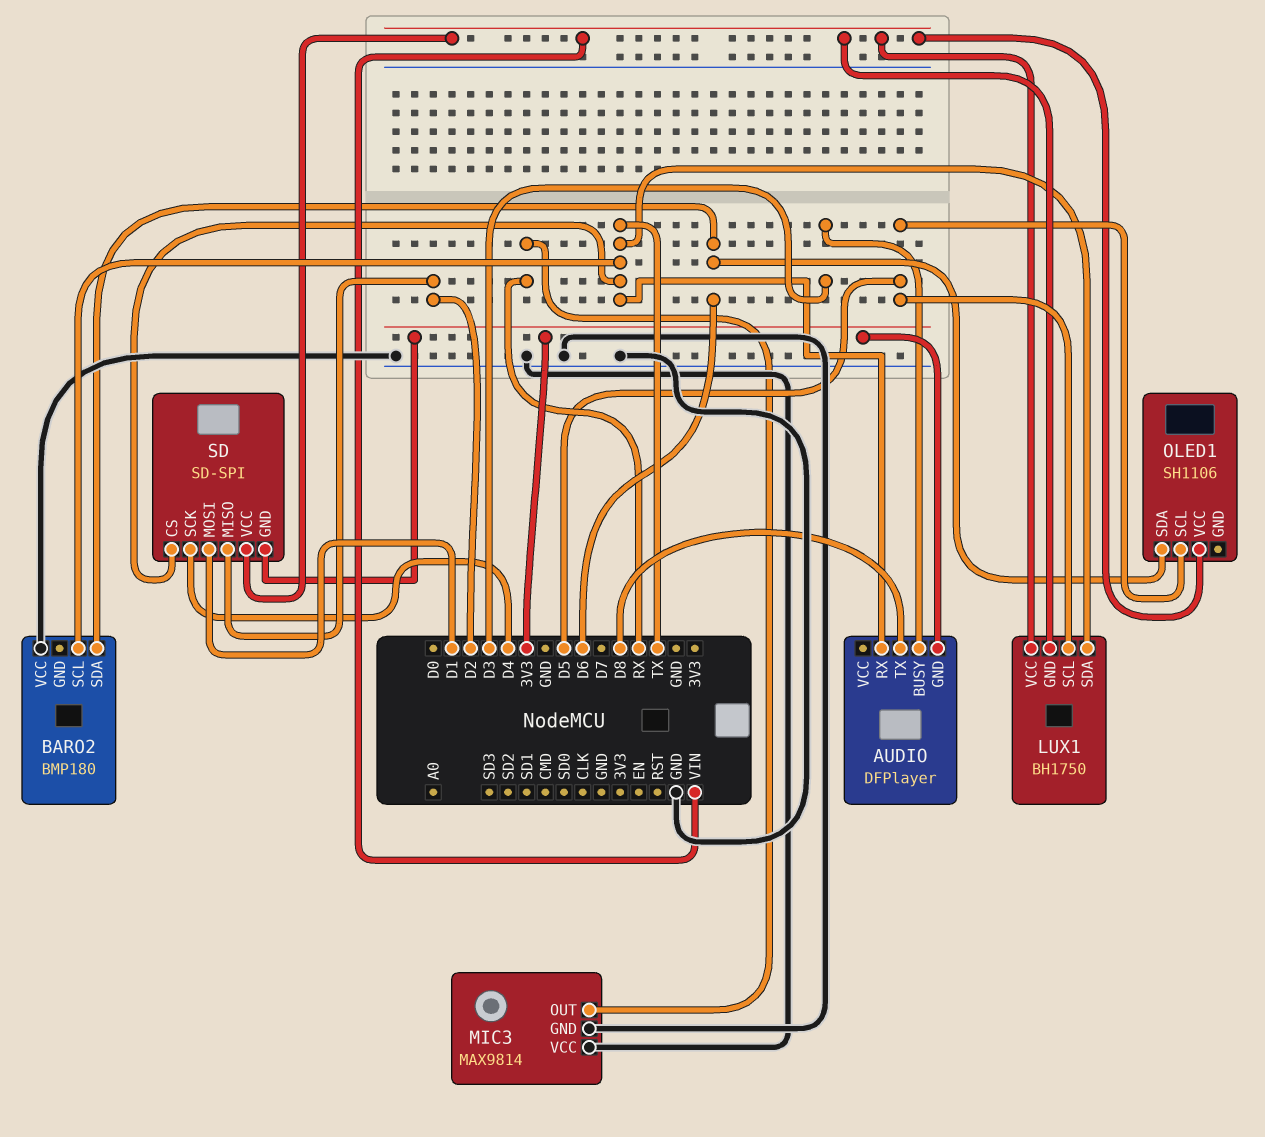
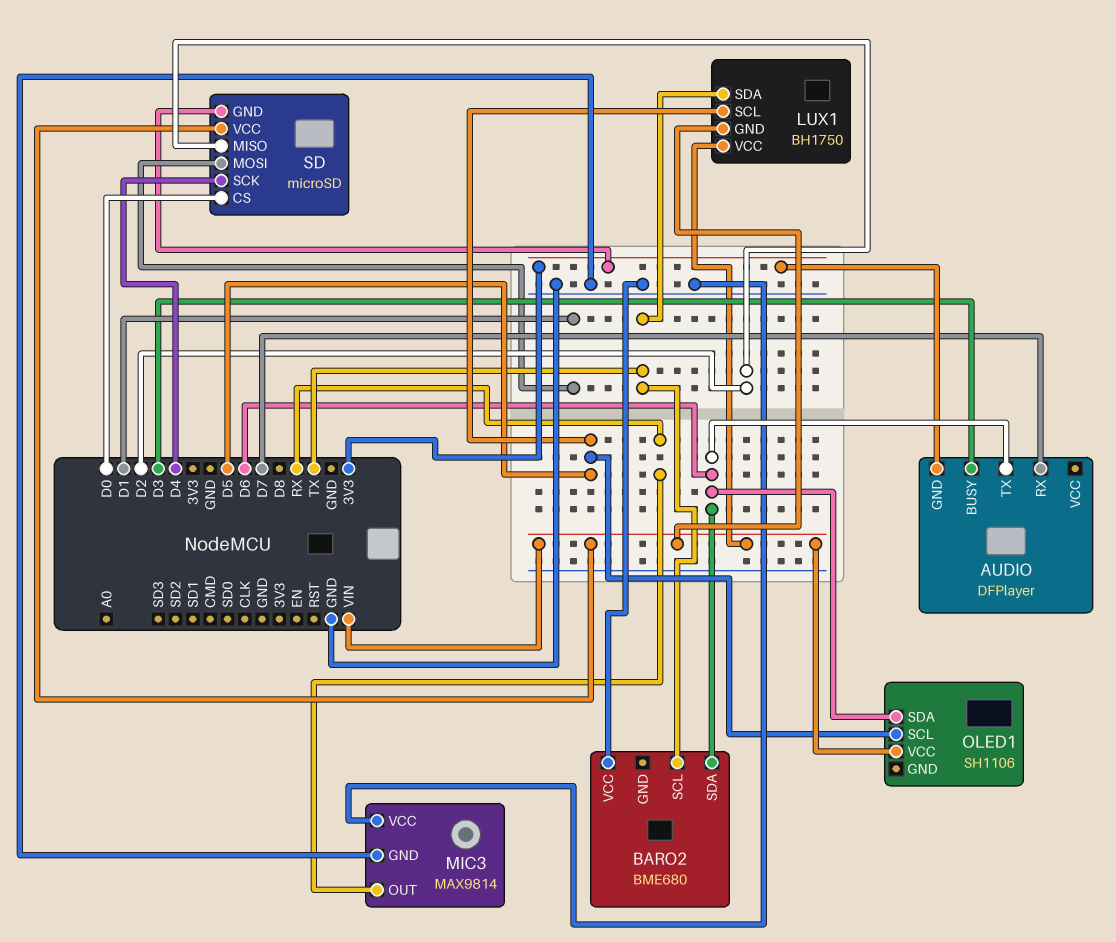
AUDIO pin RX: TX -> D7
AUDIO pin TX: D8 -> D6
BARO2: BMP180 -> BME680
SD: SD-SPI -> microSD
SD pin CS: TX -> D0

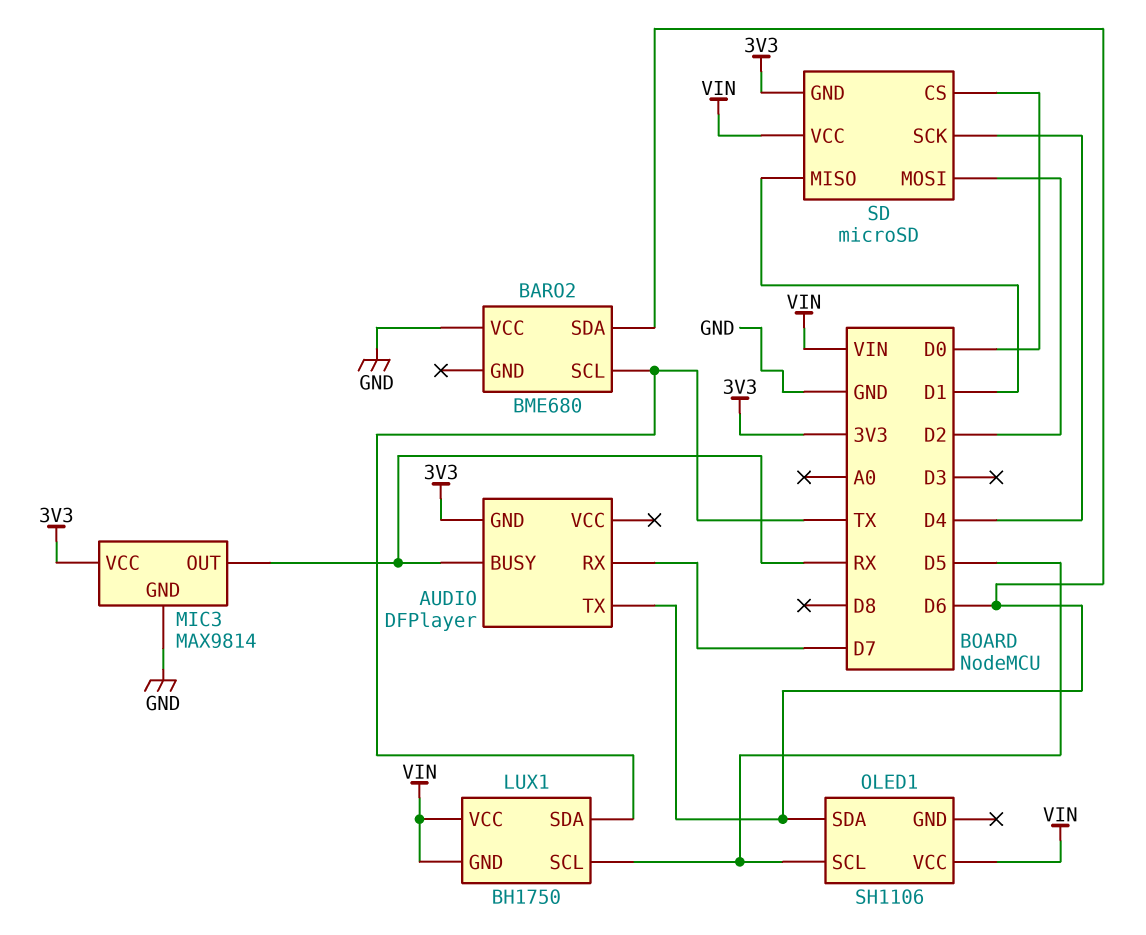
AUDIO pin BUSY: D3 -> RX
MIC3 pin VCC: GND -> 3V3
SD pin MISO: D2 -> D1
SD pin MOSI: D1 -> D2

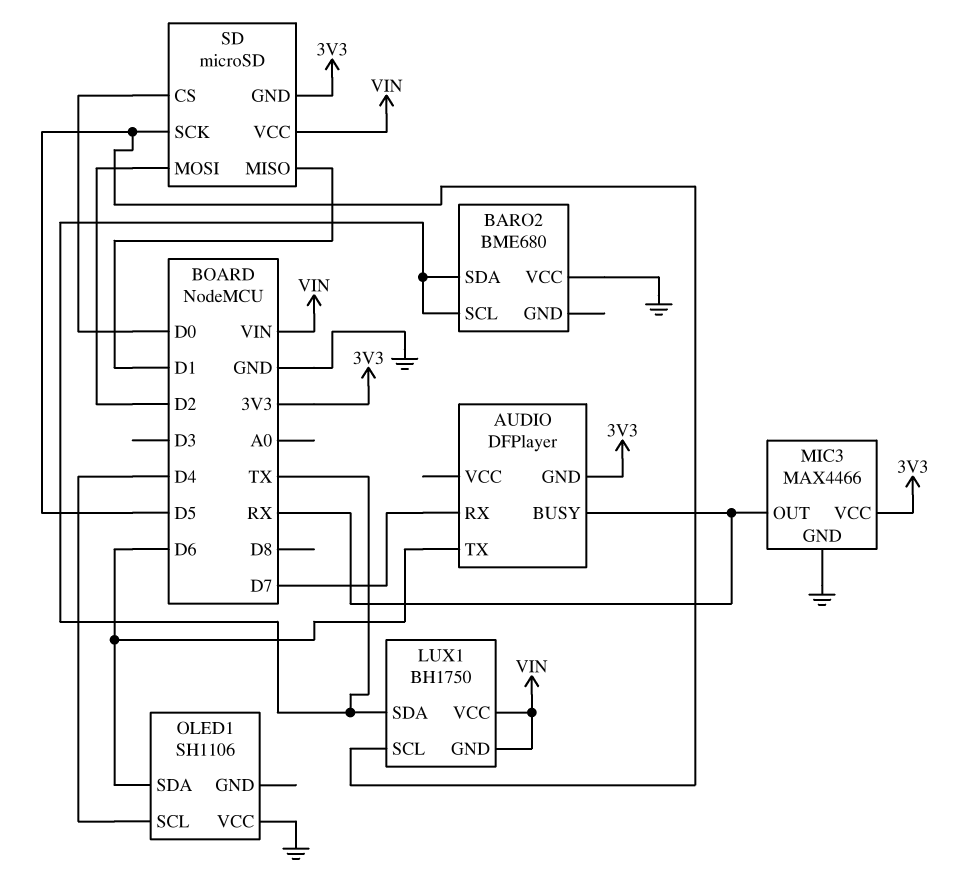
BARO2 pin SDA: D6 -> TX
MIC3: MAX9814 -> MAX4466
OLED1 pin SCL: D5 -> D4
OLED1 pin VCC: VIN -> GND
SD pin SCK: D4 -> D5

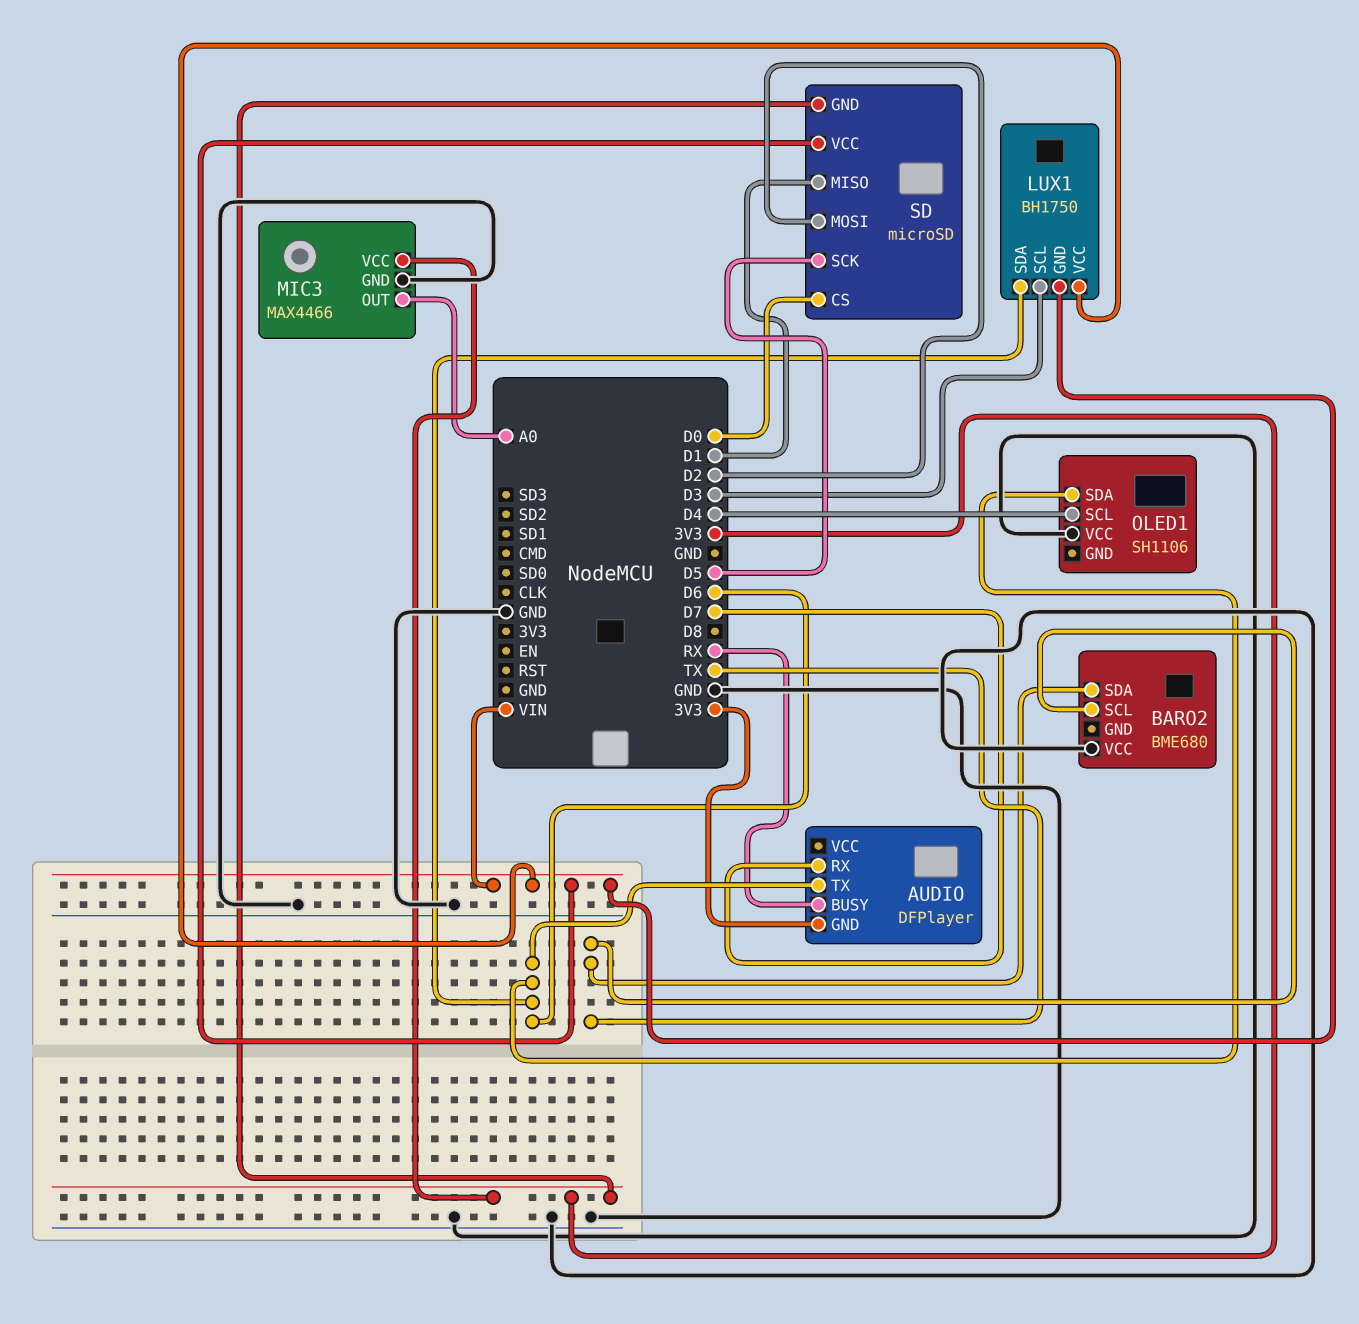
LUX1 pin SCL: D5 -> D3
LUX1 pin SDA: TX -> D6
MIC3 pin OUT: RX -> A0

